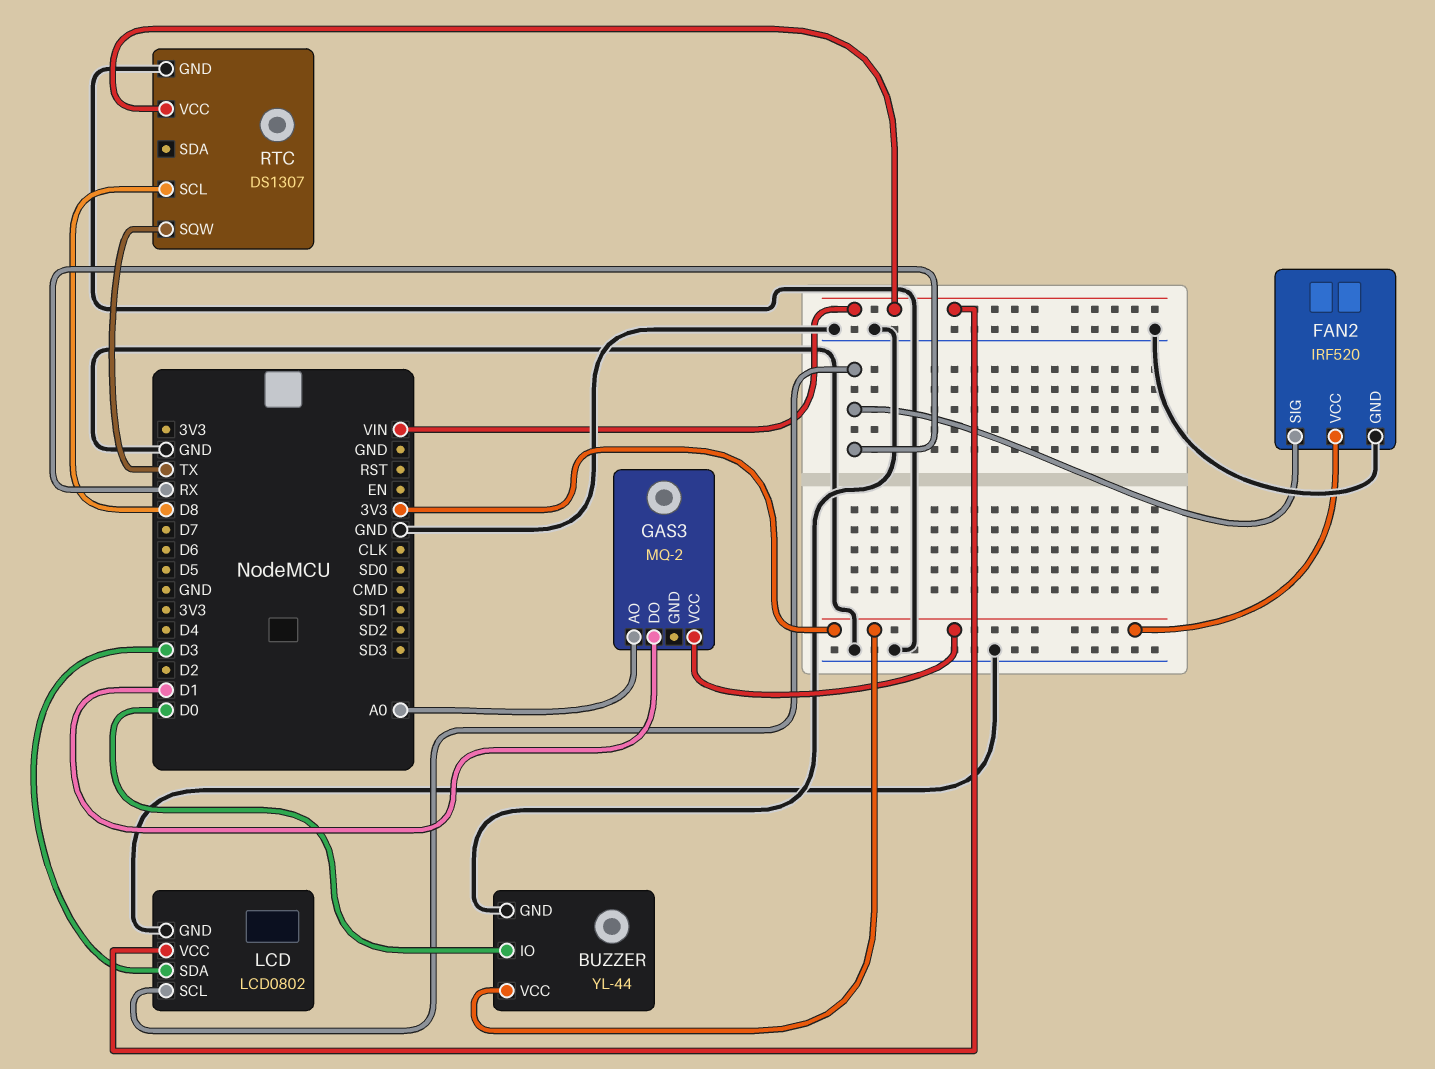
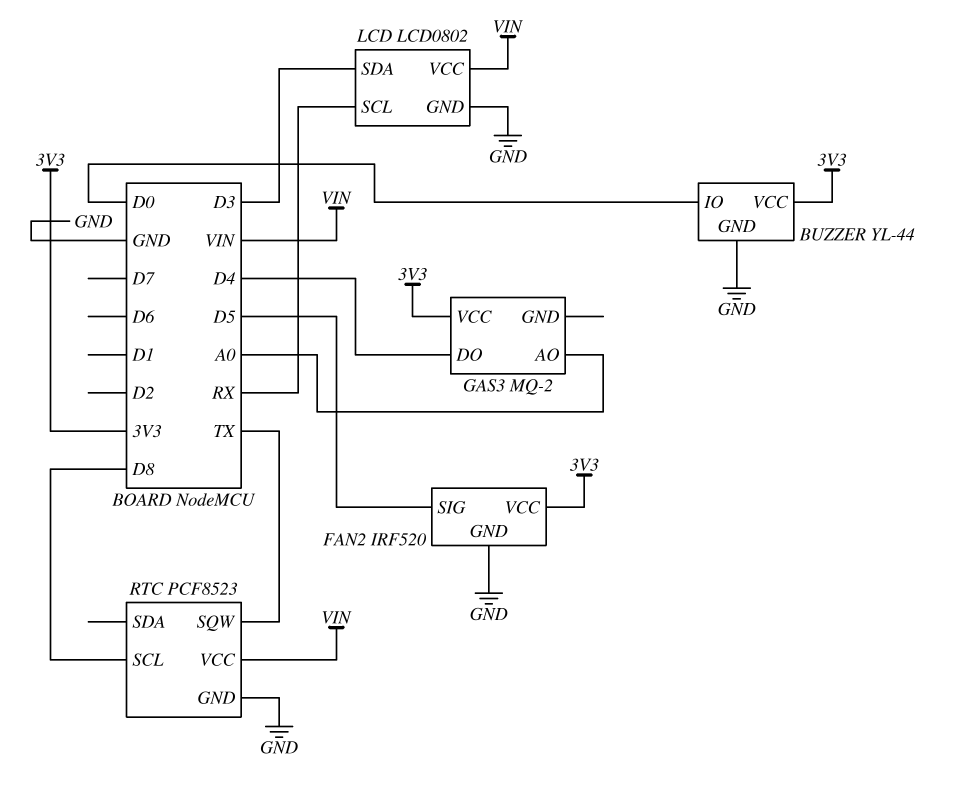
FAN2 pin SIG: RX -> D5
GAS3 pin DO: D1 -> D4
RTC: DS1307 -> PCF8523

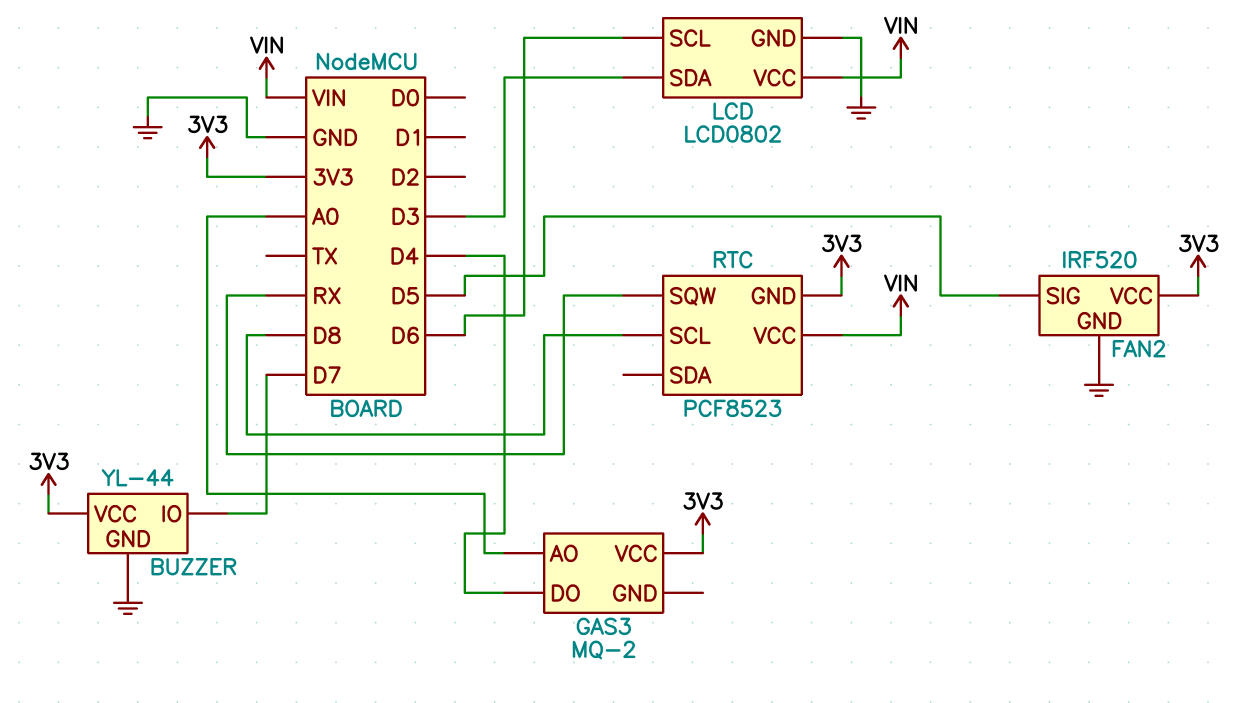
BUZZER pin IO: D0 -> D7
LCD pin SCL: RX -> D6
RTC pin GND: GND -> 3V3
RTC pin SQW: TX -> RX

